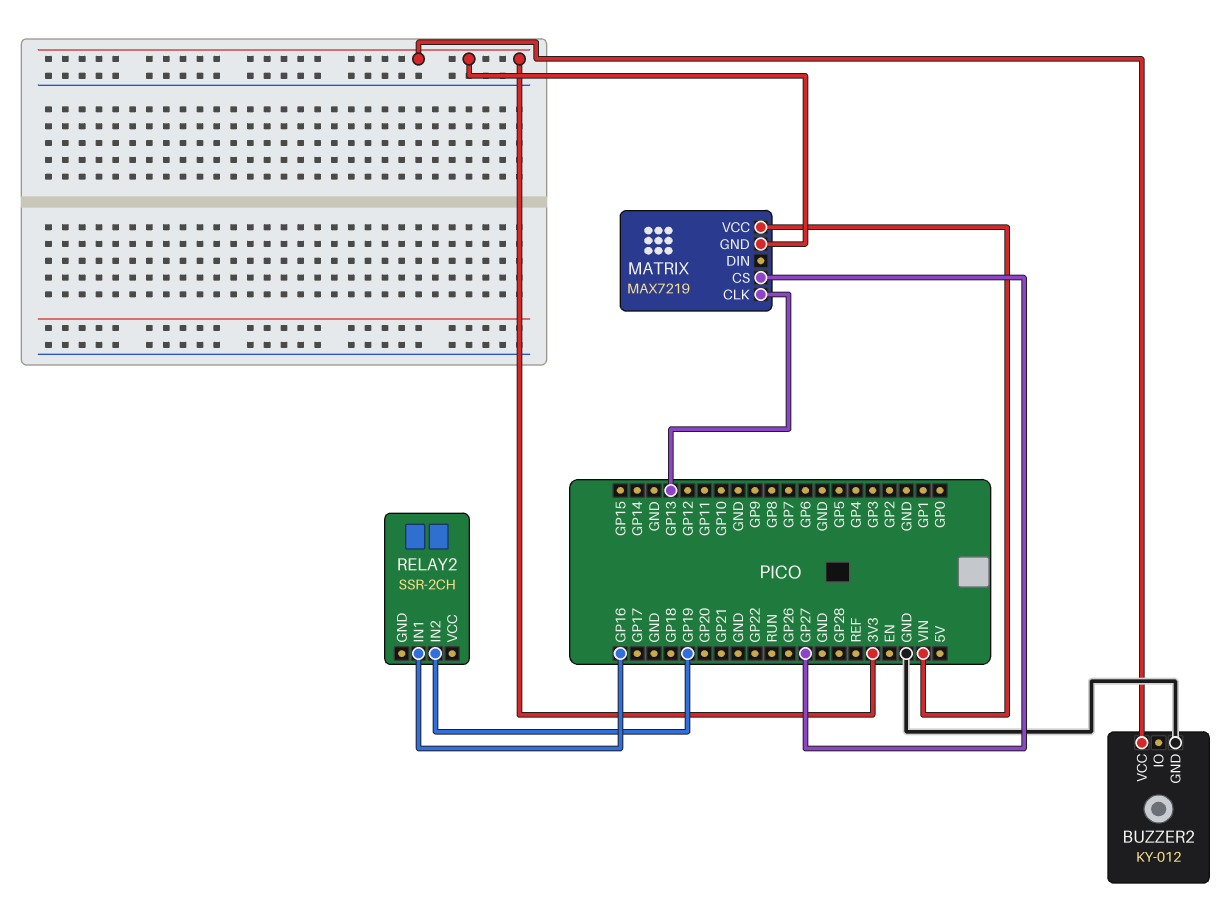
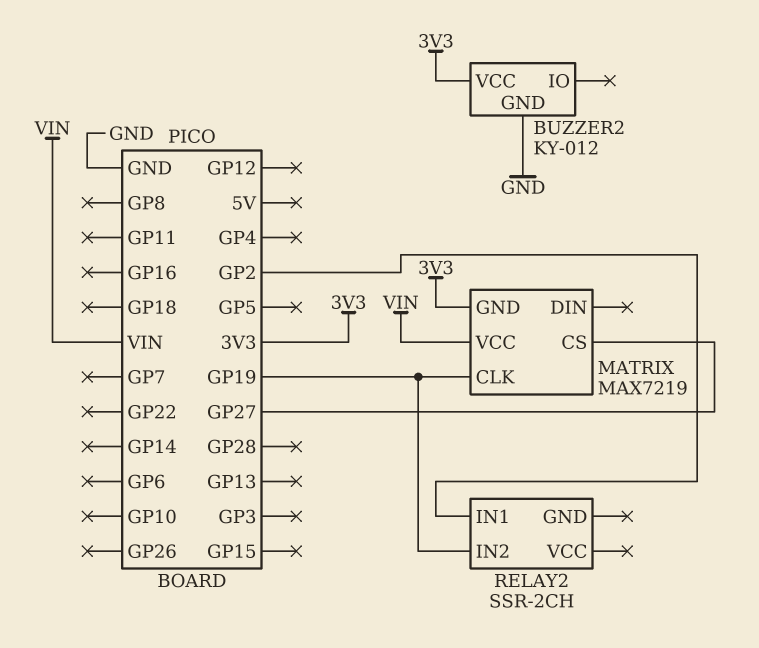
MATRIX pin CLK: GP13 -> GP19
RELAY2 pin IN1: GP16 -> GP2

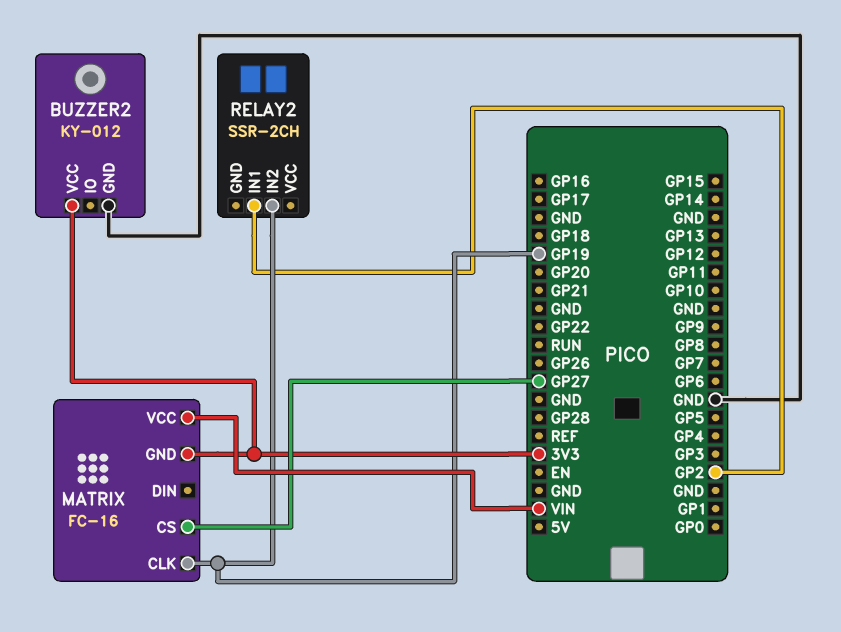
MATRIX: MAX7219 -> FC-16

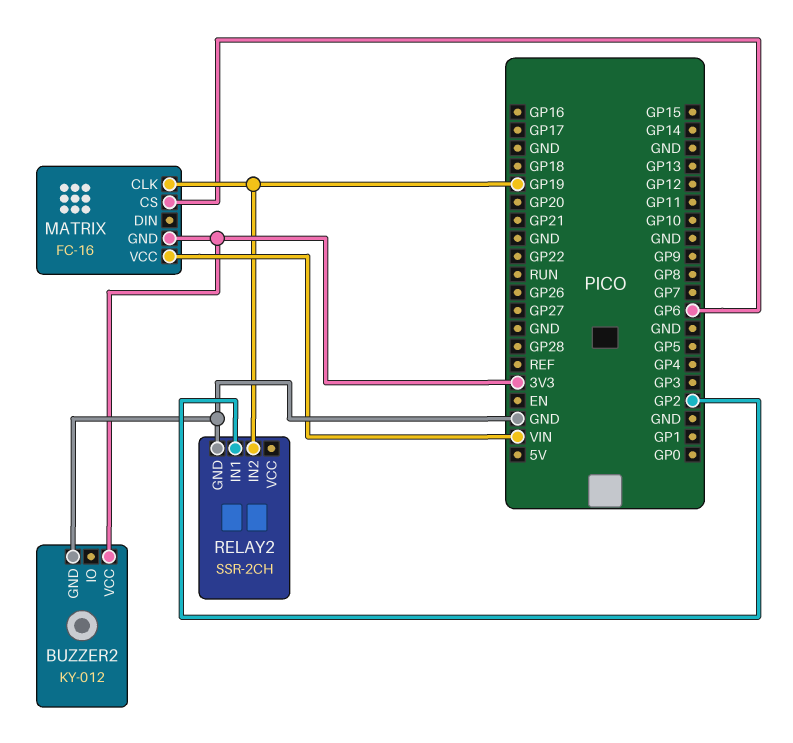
MATRIX pin CS: GP27 -> GP6
RELAY2 pin GND: none -> GND

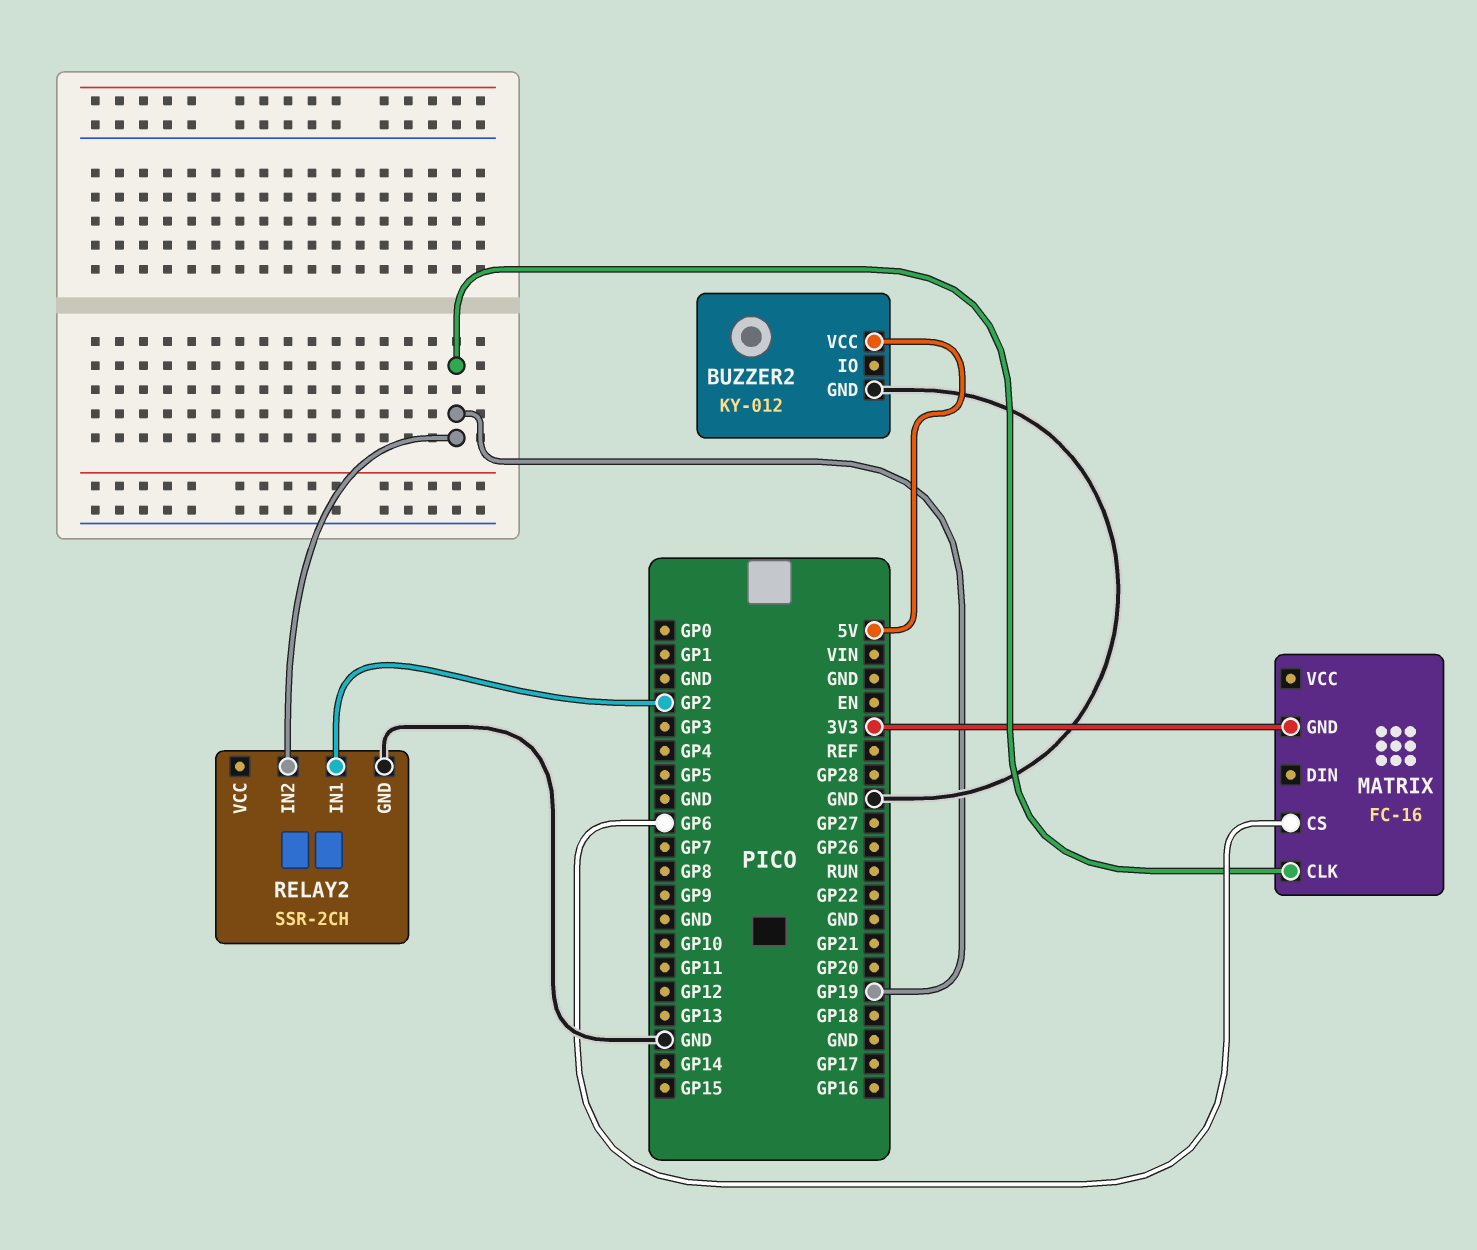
BUZZER2 pin VCC: 3V3 -> 5V
MATRIX pin VCC: VIN -> none

